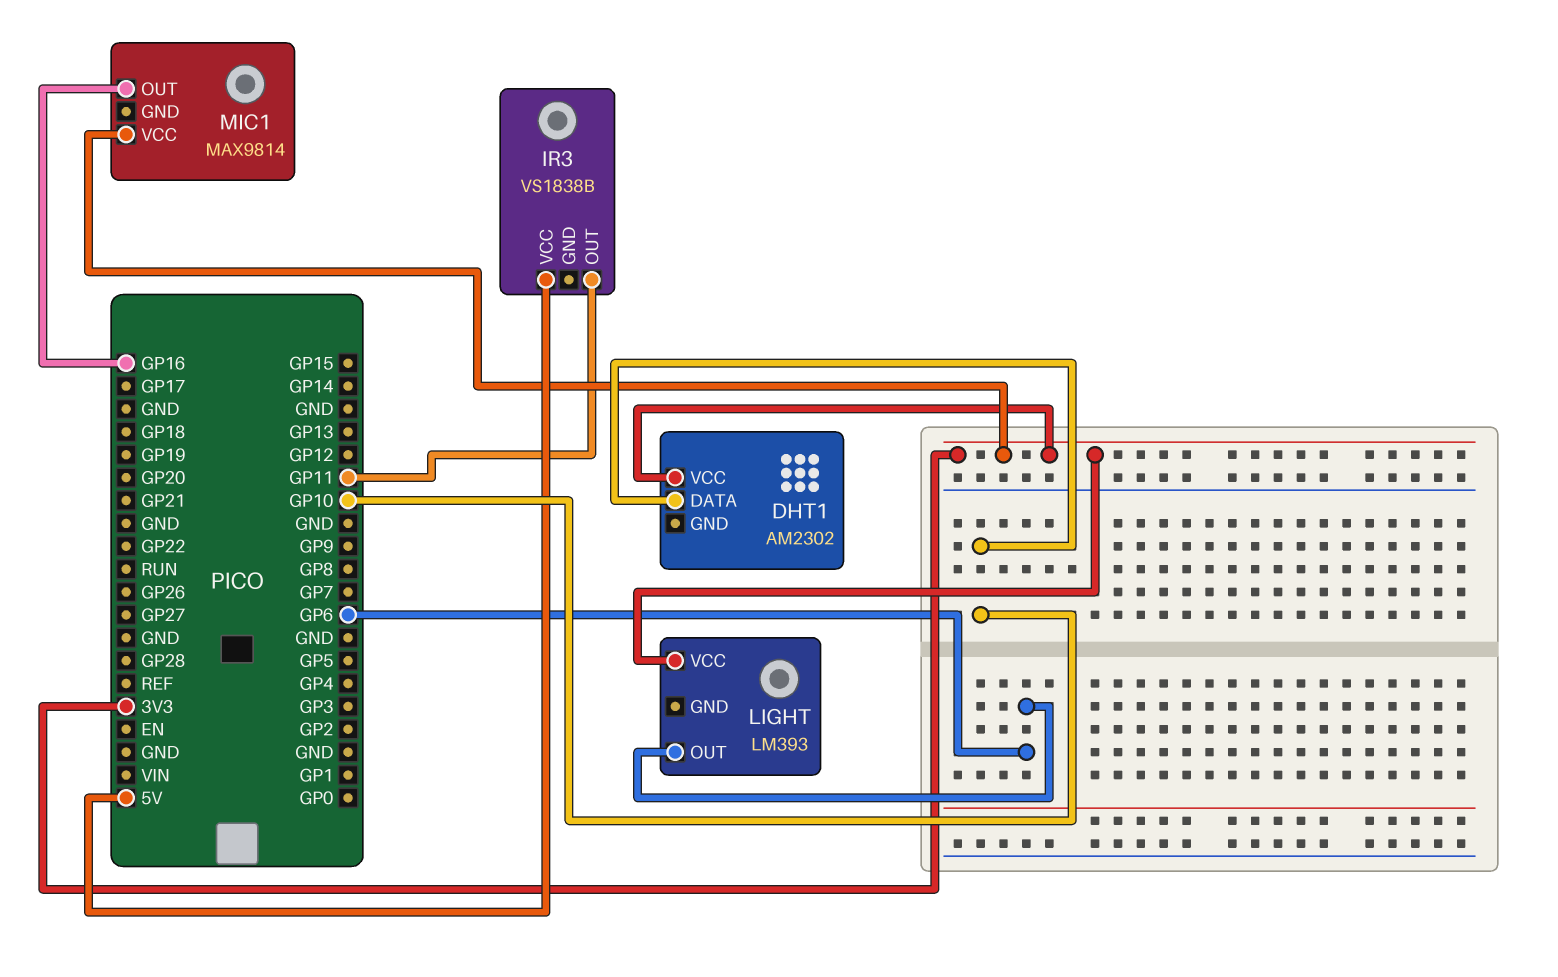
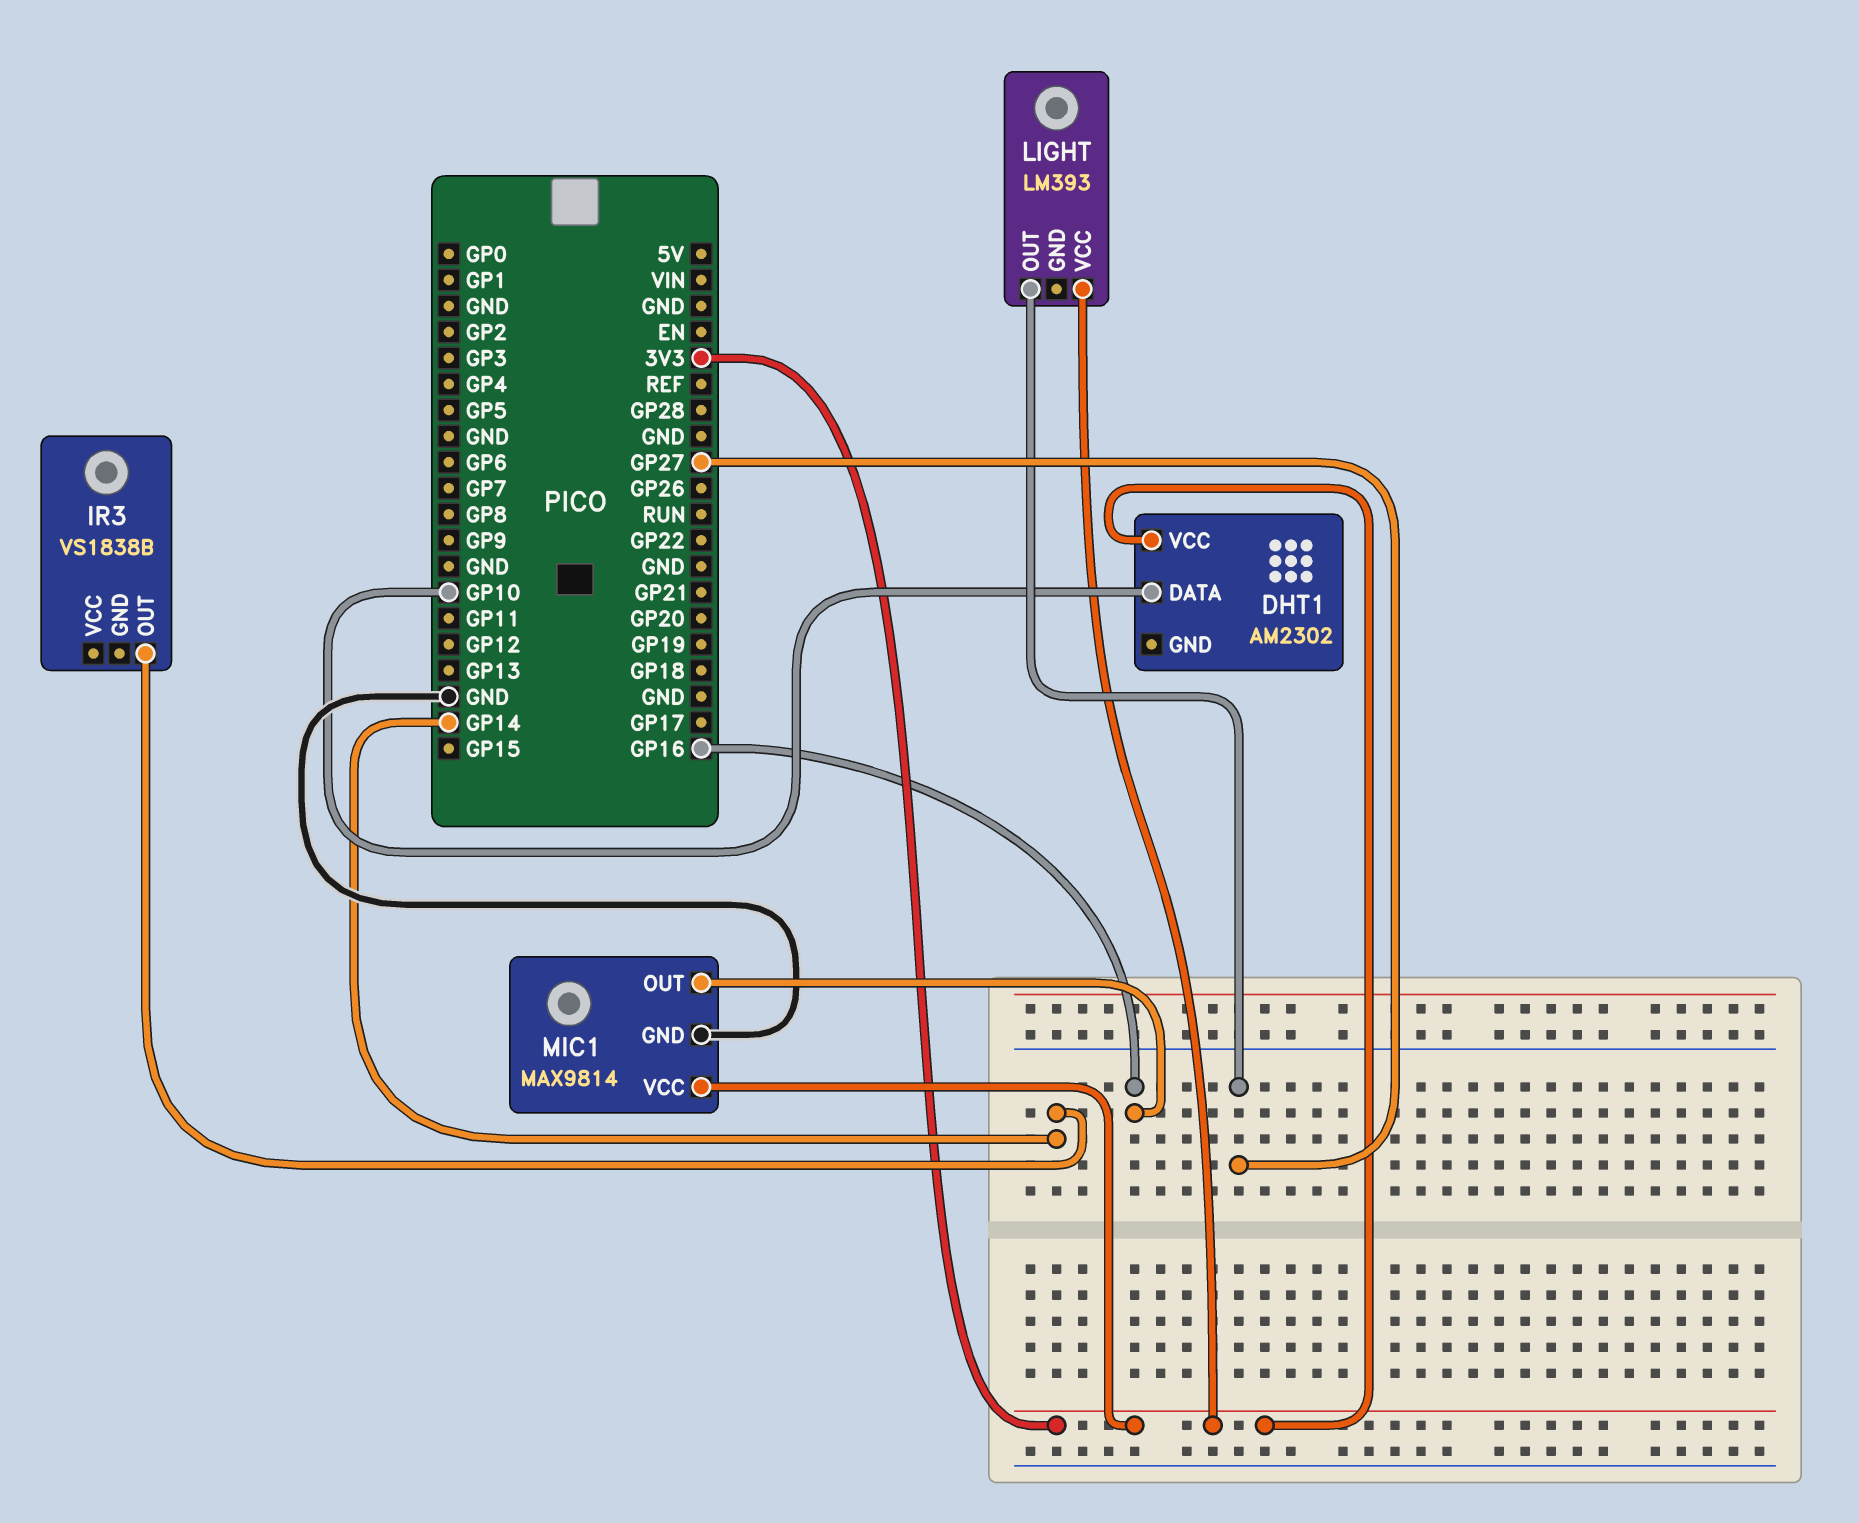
IR3 pin OUT: GP11 -> GP14
IR3 pin VCC: 5V -> none
LIGHT pin OUT: GP6 -> GP27
MIC1 pin GND: none -> GND

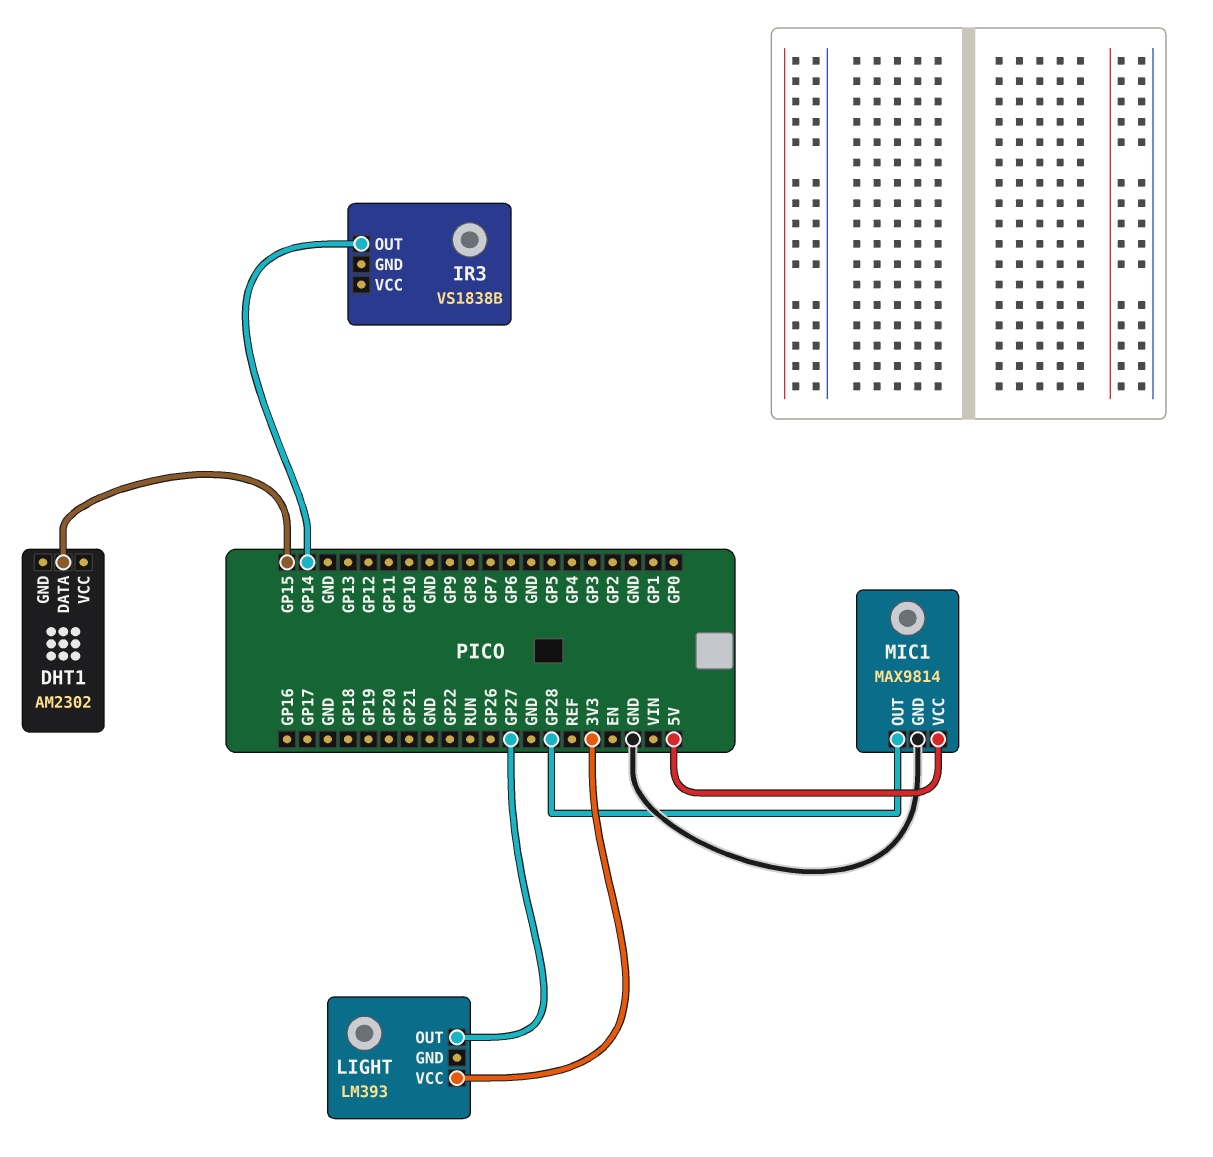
DHT1 pin DATA: GP10 -> GP15
DHT1 pin VCC: 3V3 -> none
MIC1 pin OUT: GP16 -> GP28
MIC1 pin VCC: 3V3 -> 5V

